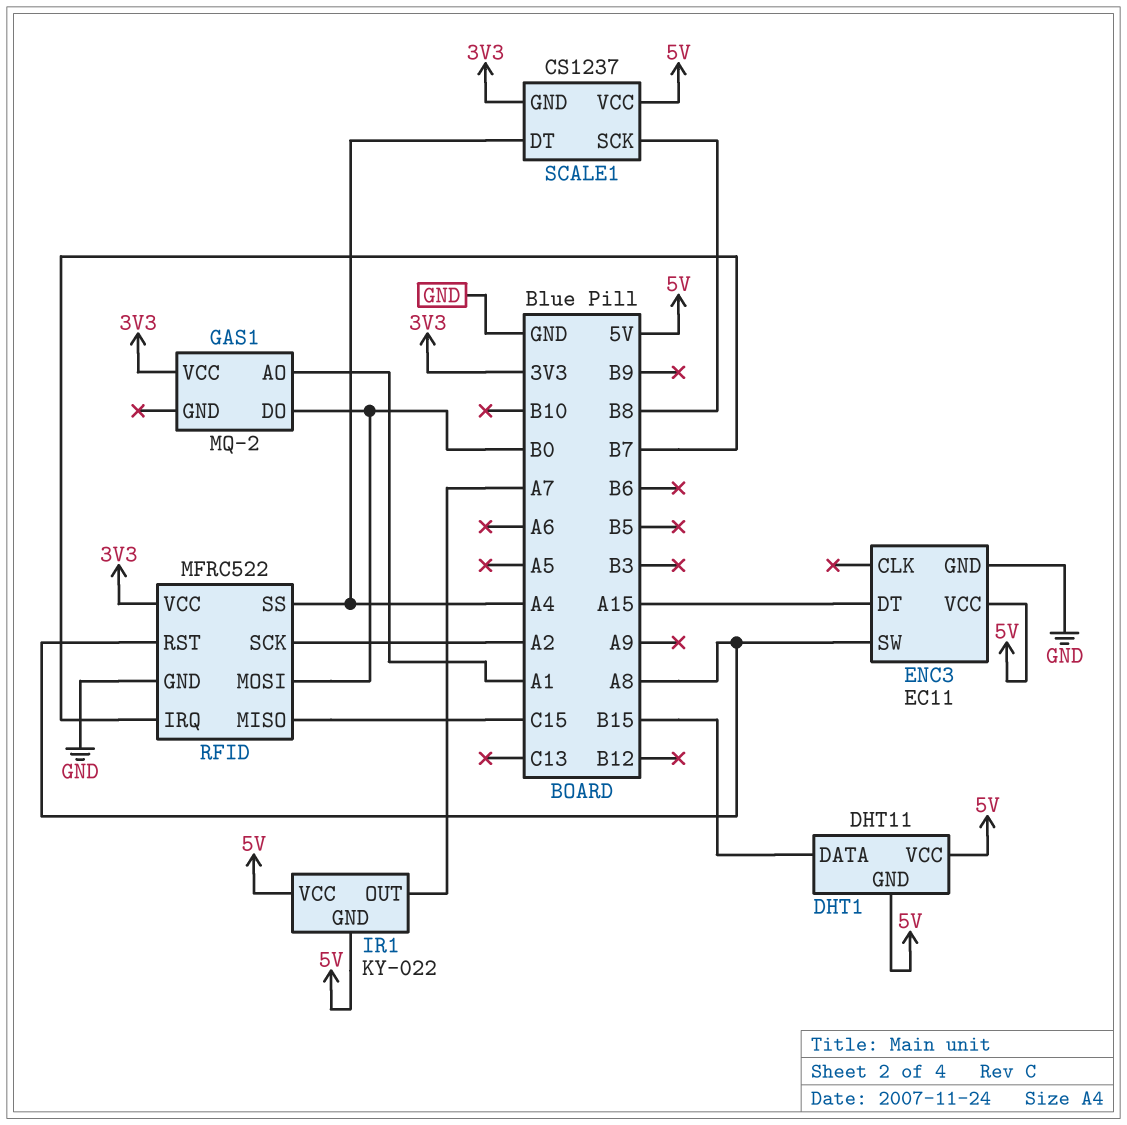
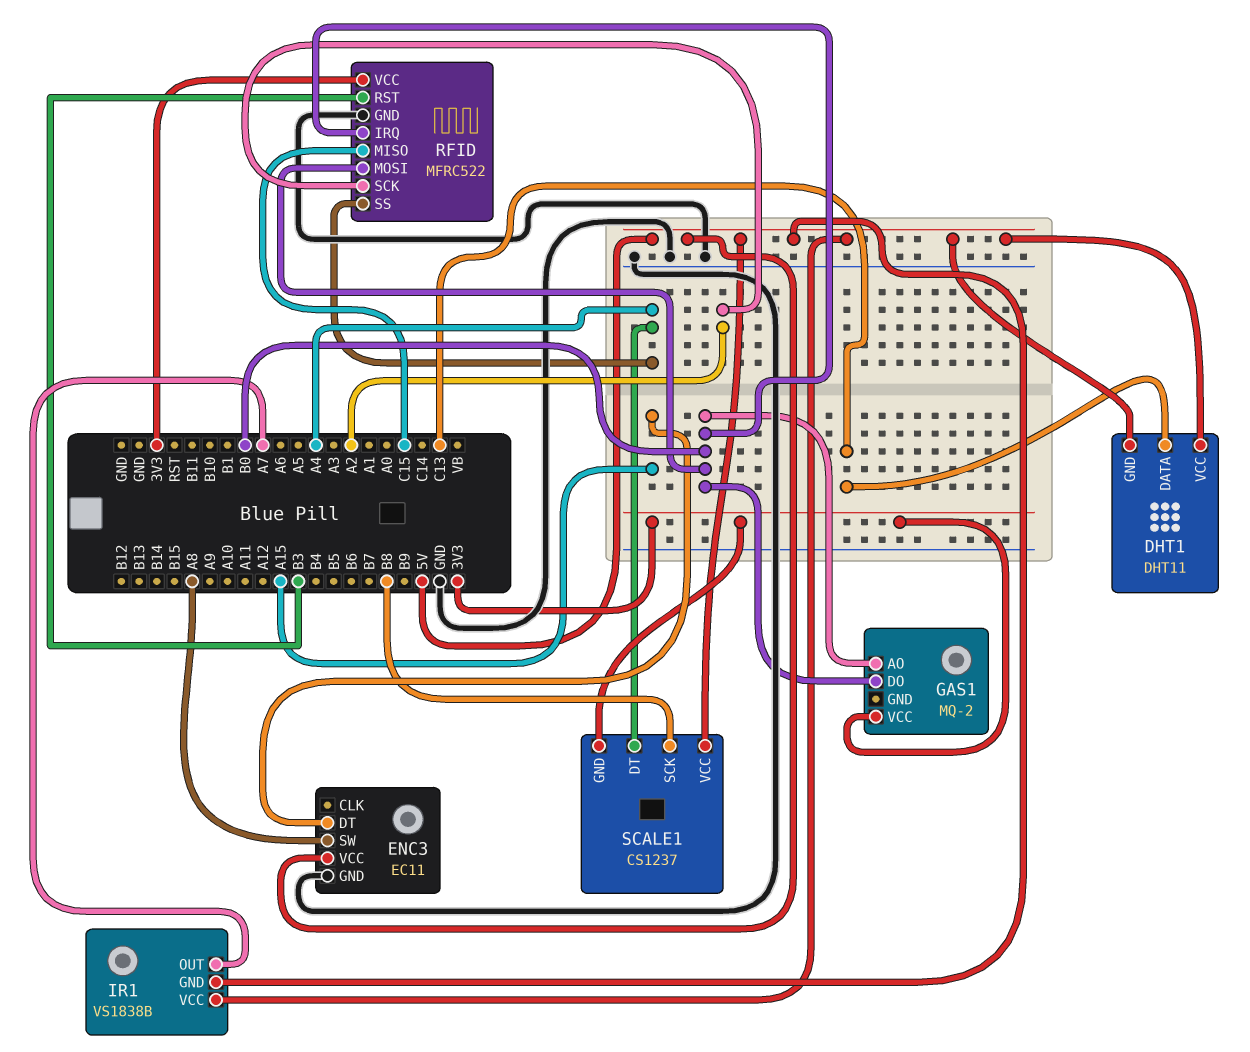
DHT1 pin DATA: B15 -> C13
GAS1 pin AO: A1 -> B0
IR1: KY-022 -> VS1838B
RFID pin IRQ: B7 -> B0
RFID pin RST: A8 -> B3

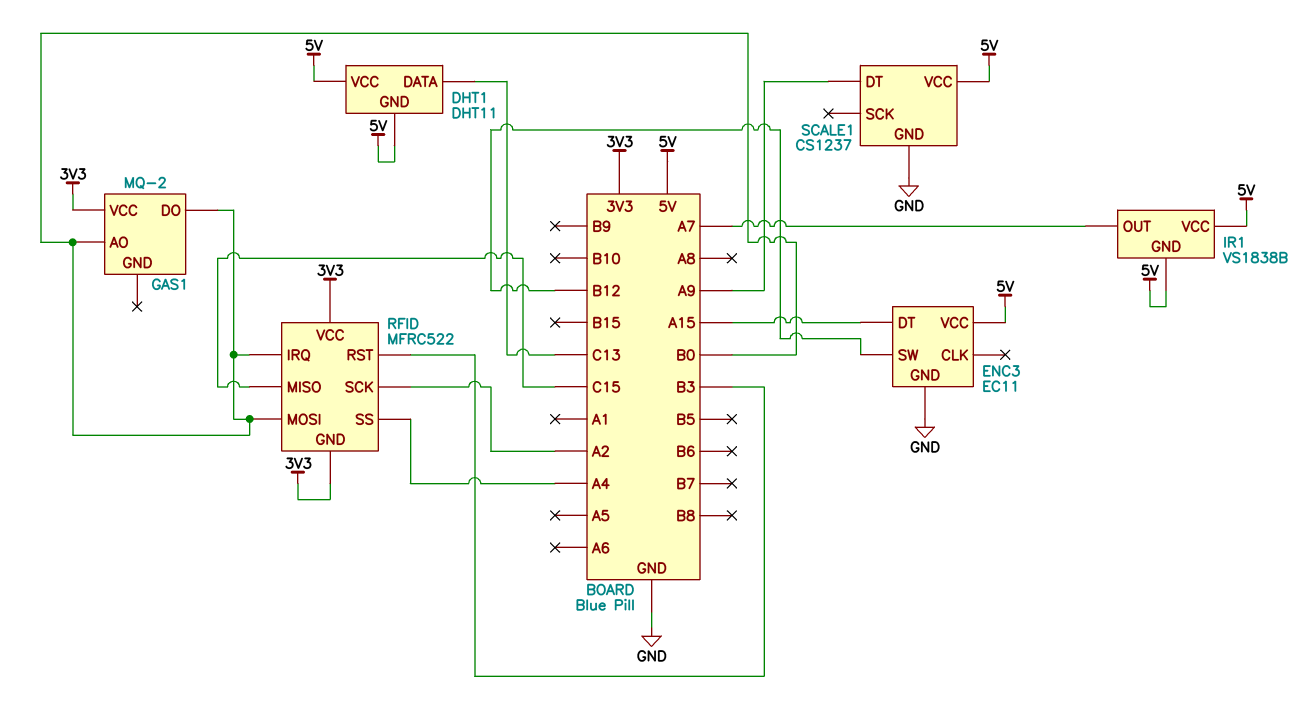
ENC3 pin SW: A8 -> B12
RFID pin GND: GND -> 3V3
SCALE1 pin DT: A4 -> A9
SCALE1 pin GND: 3V3 -> GND
SCALE1 pin SCK: B8 -> none

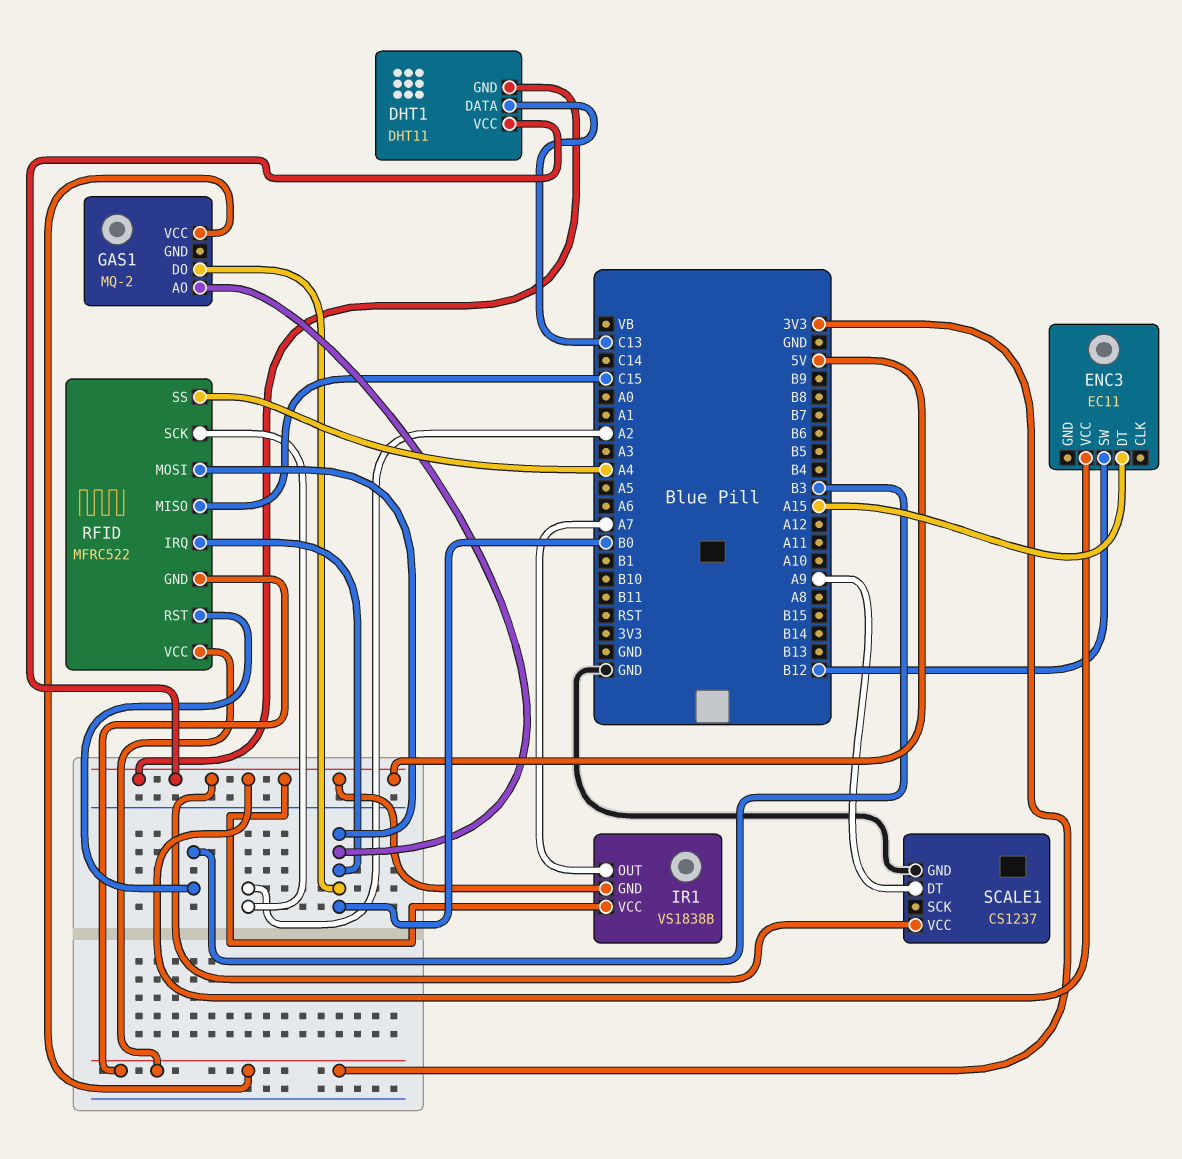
ENC3 pin GND: GND -> none

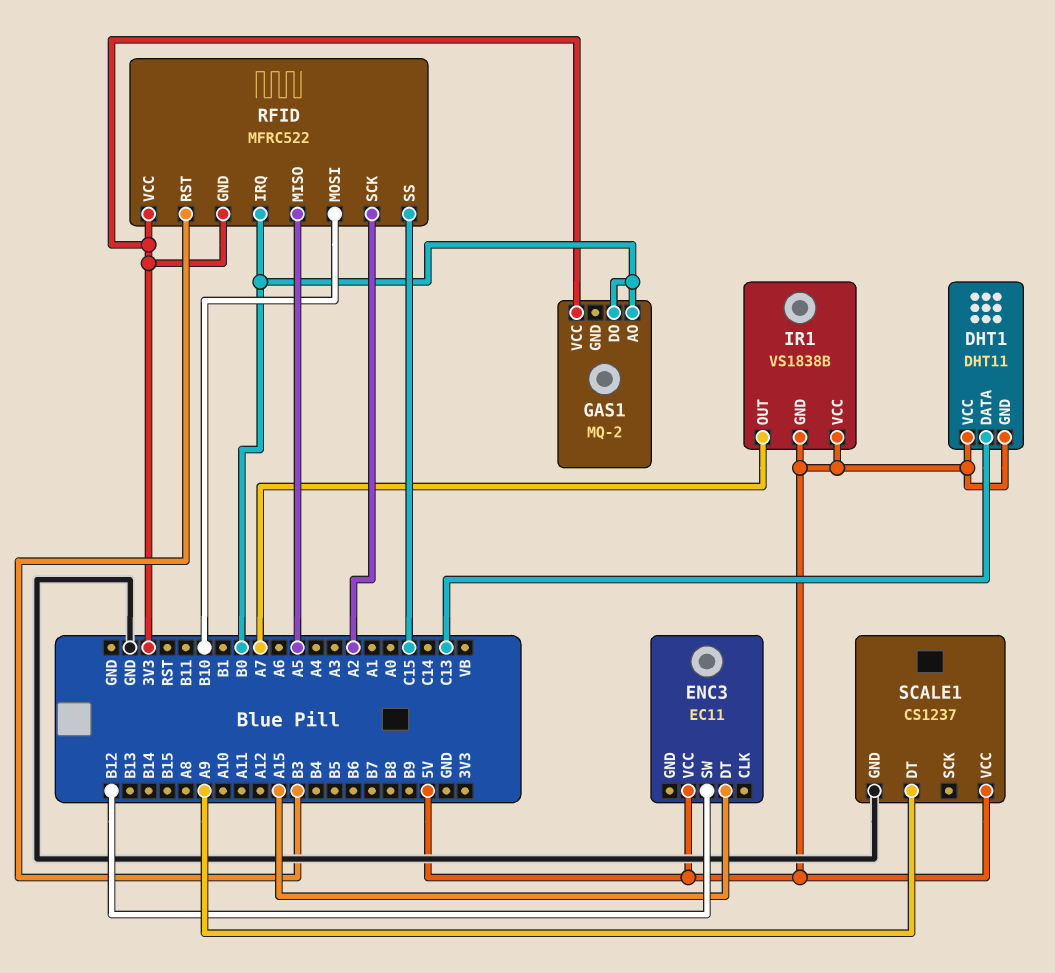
RFID pin MISO: C15 -> A5
RFID pin MOSI: B0 -> B10
RFID pin SS: A4 -> C15

